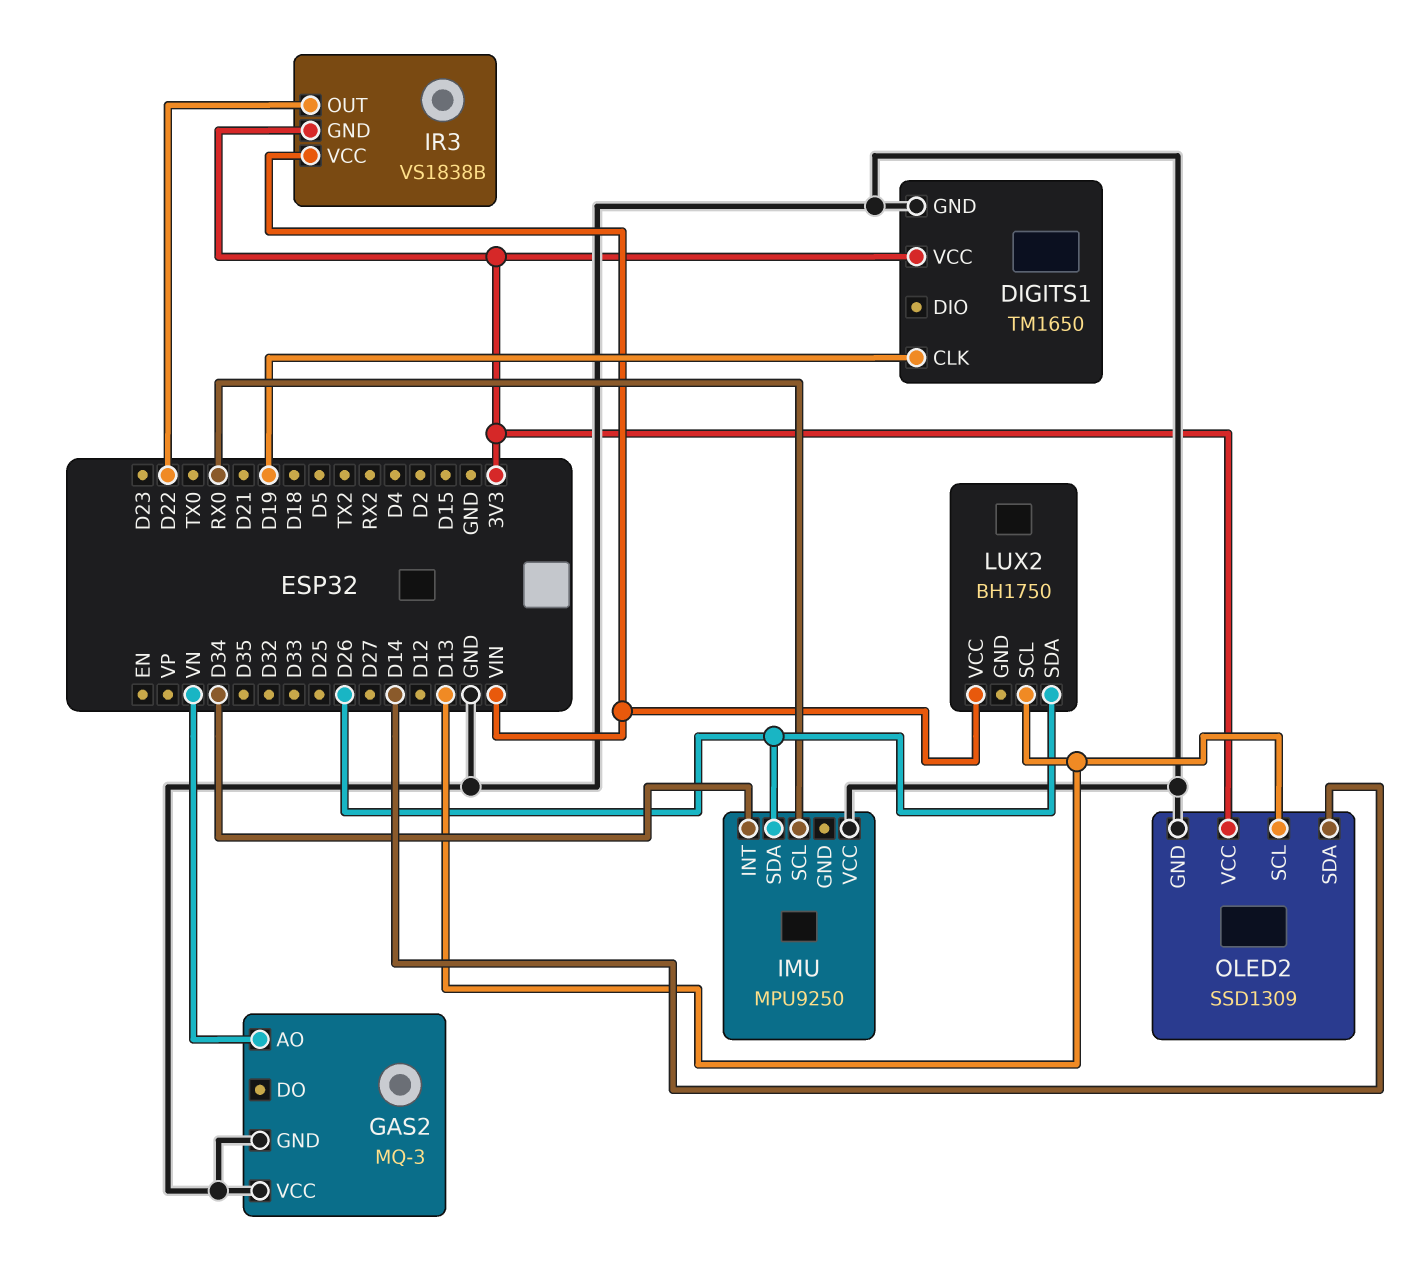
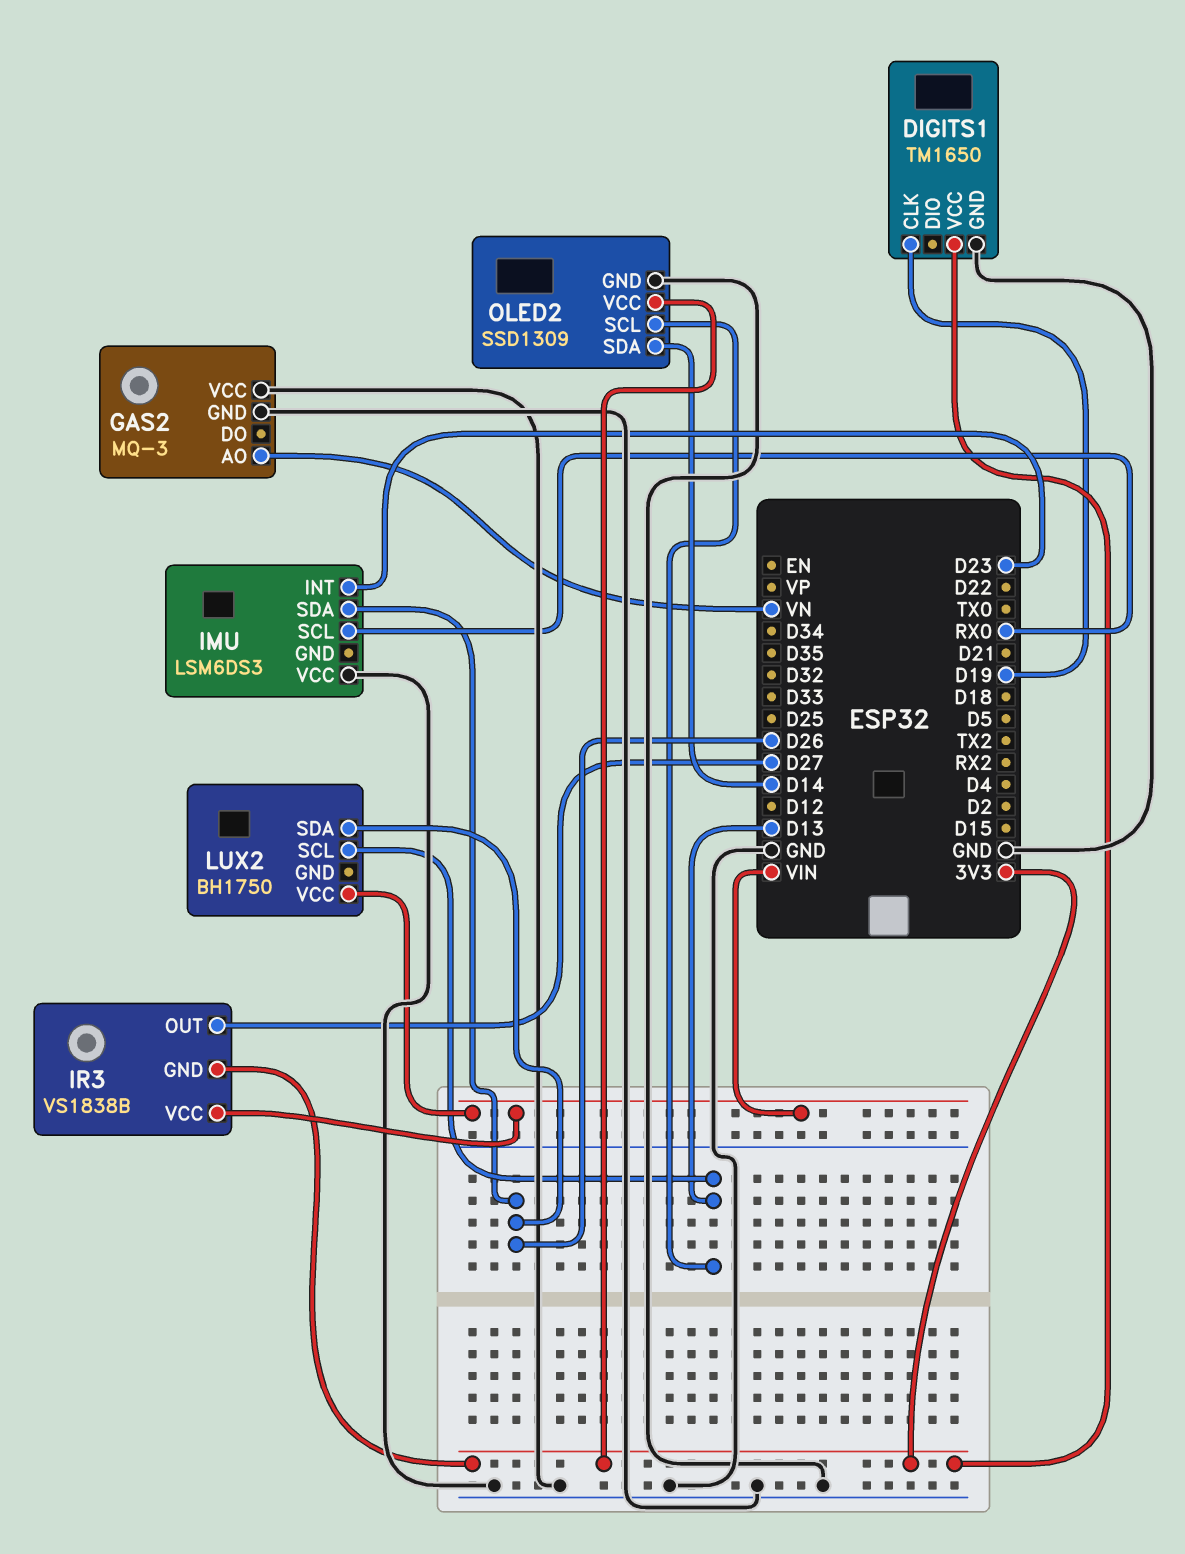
IMU: MPU9250 -> LSM6DS3
IMU pin INT: D34 -> D23
IR3 pin OUT: D22 -> D27

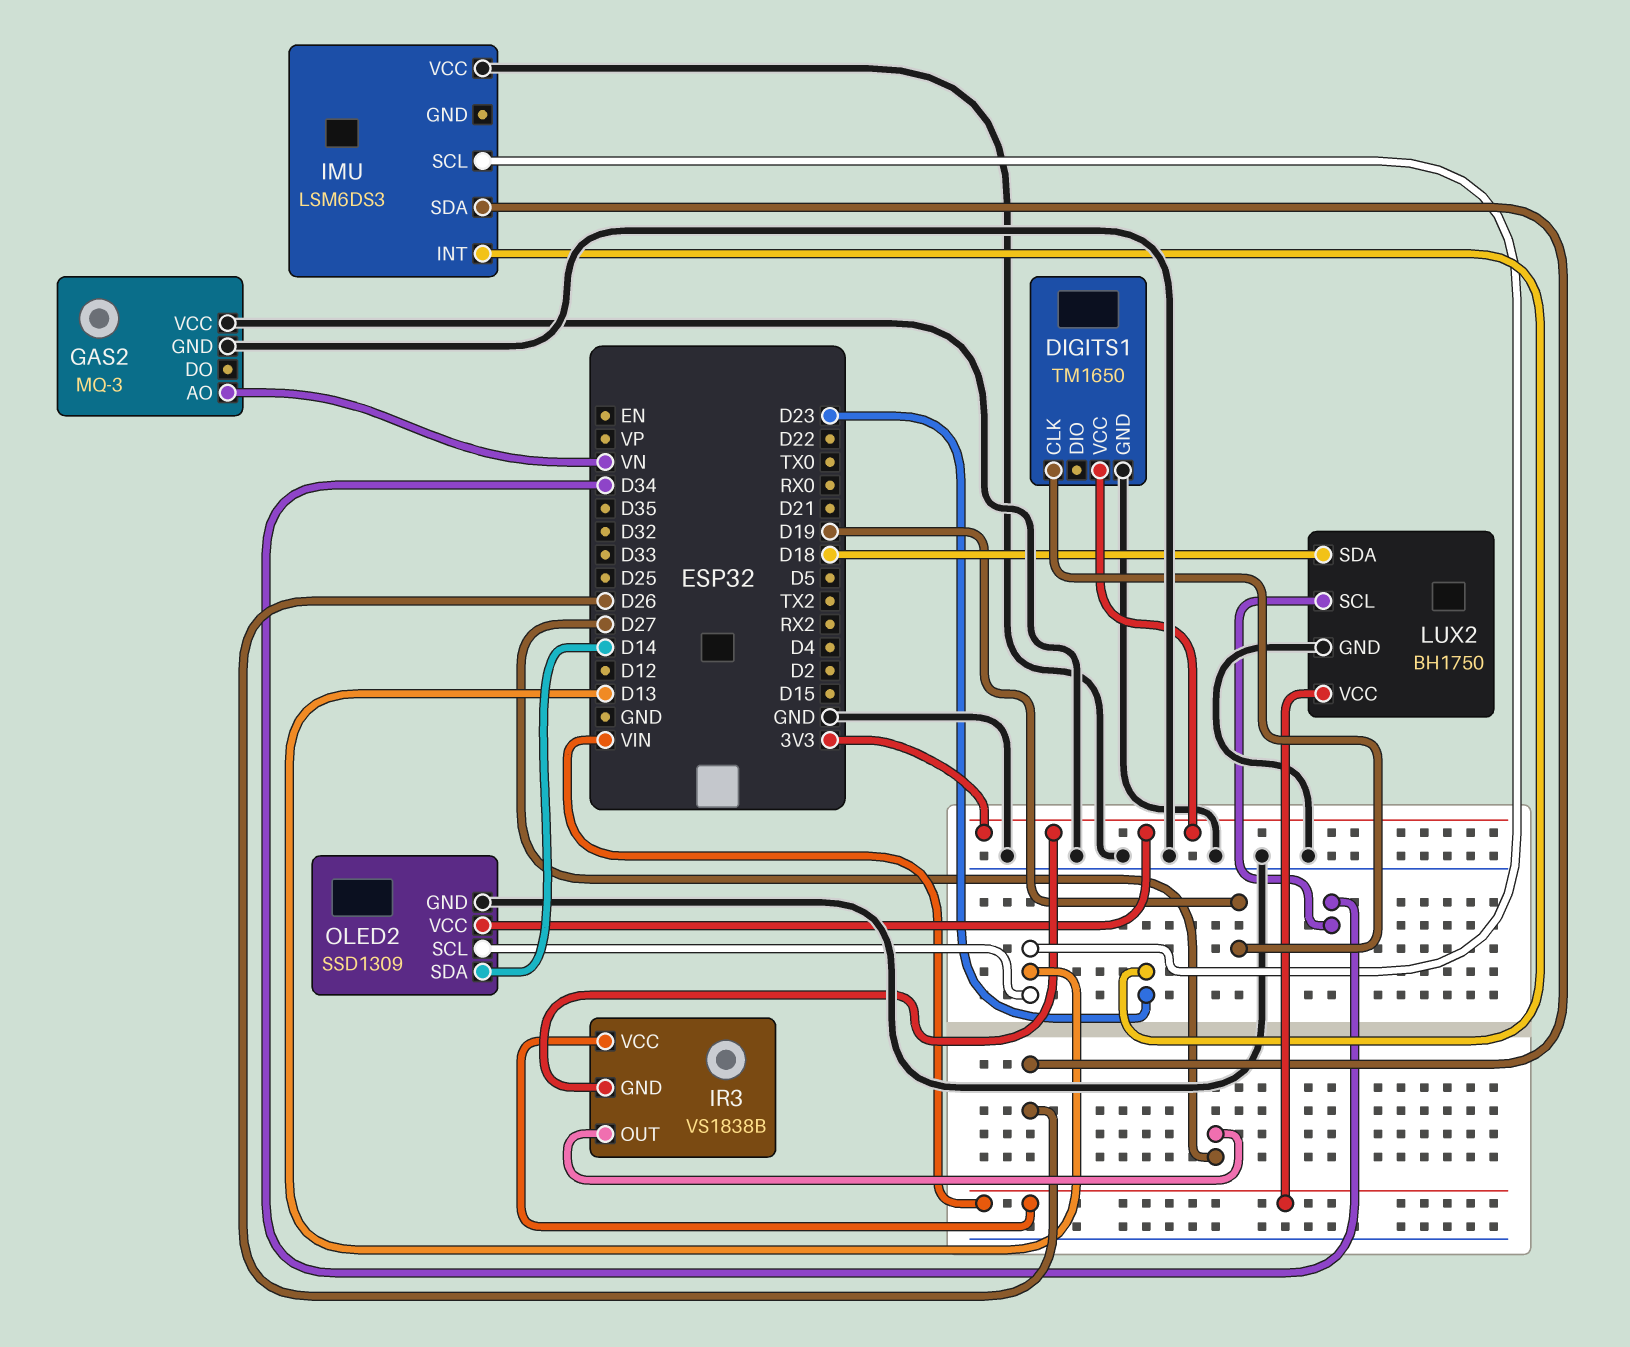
IMU pin SCL: RX0 -> D13
LUX2 pin GND: none -> GND
LUX2 pin SCL: D13 -> D34
LUX2 pin SDA: D26 -> D18

